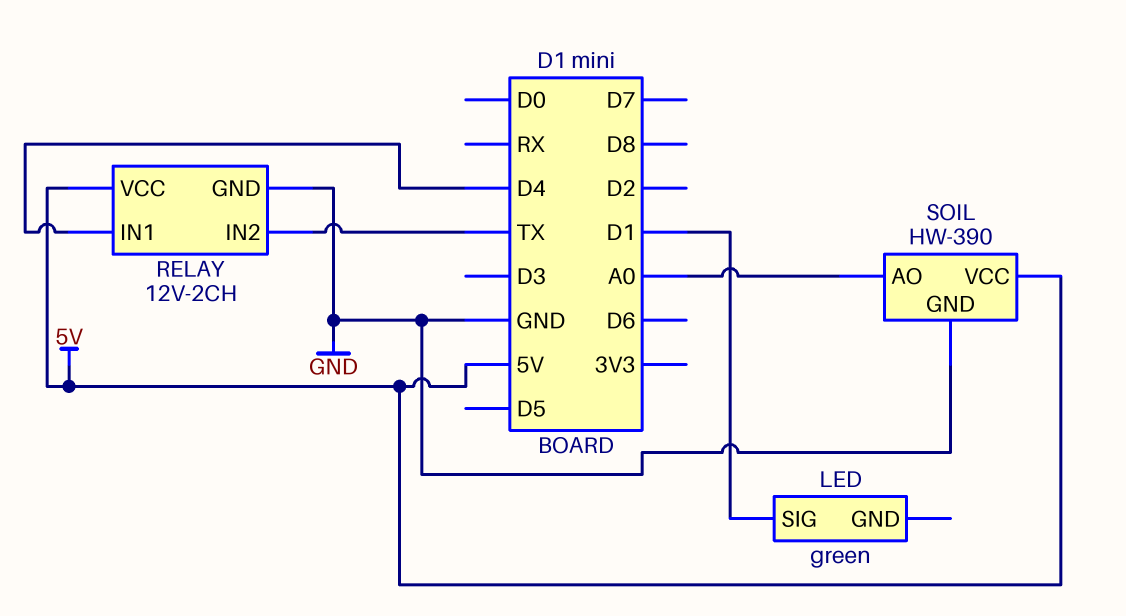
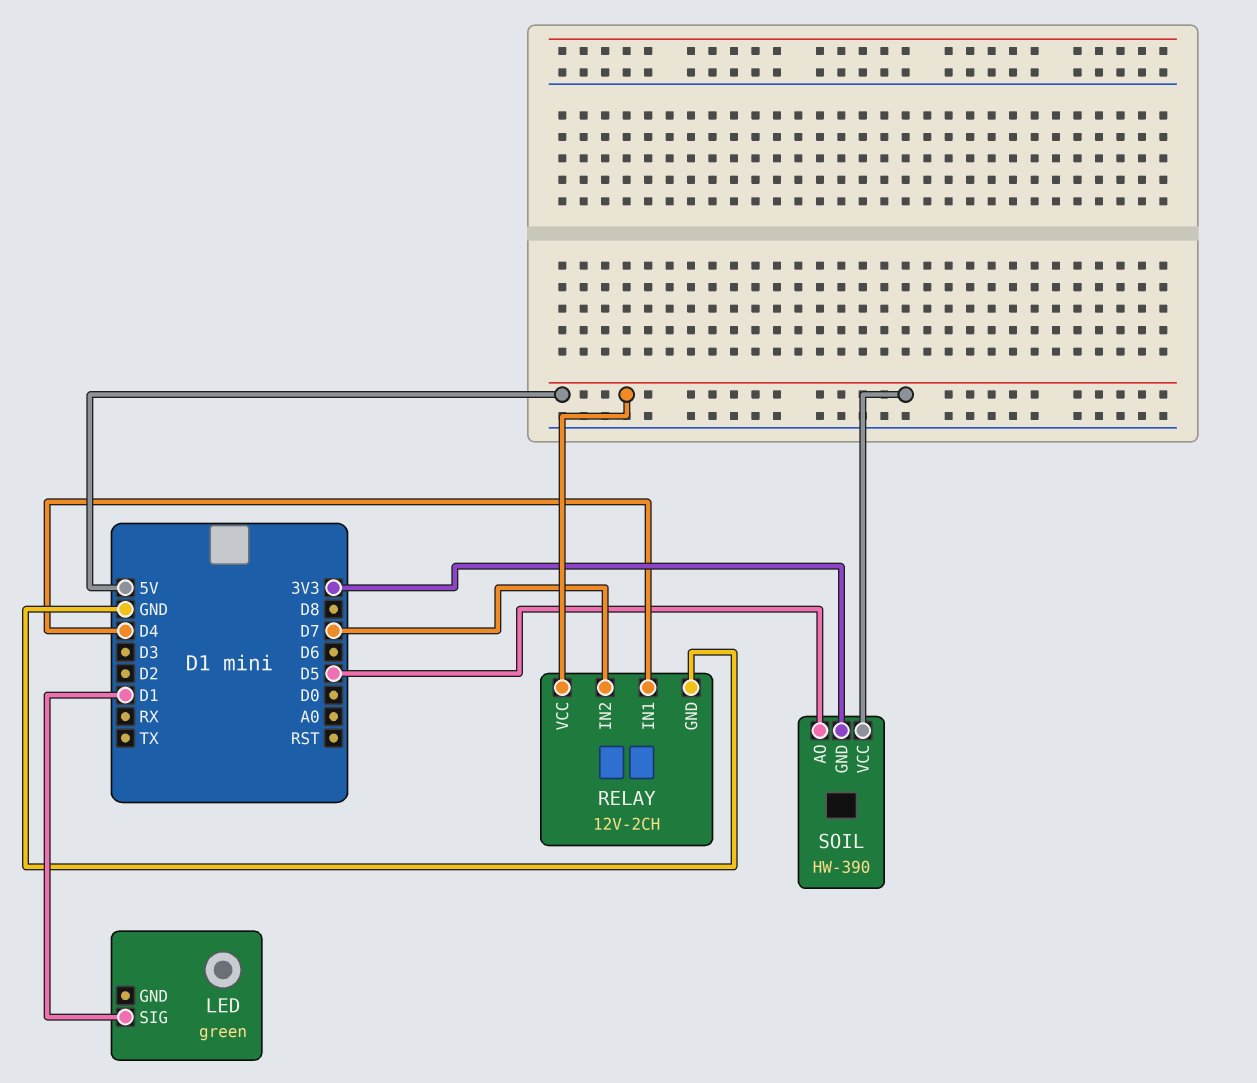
RELAY pin IN2: TX -> D7
SOIL pin AO: A0 -> D5
SOIL pin GND: GND -> 3V3

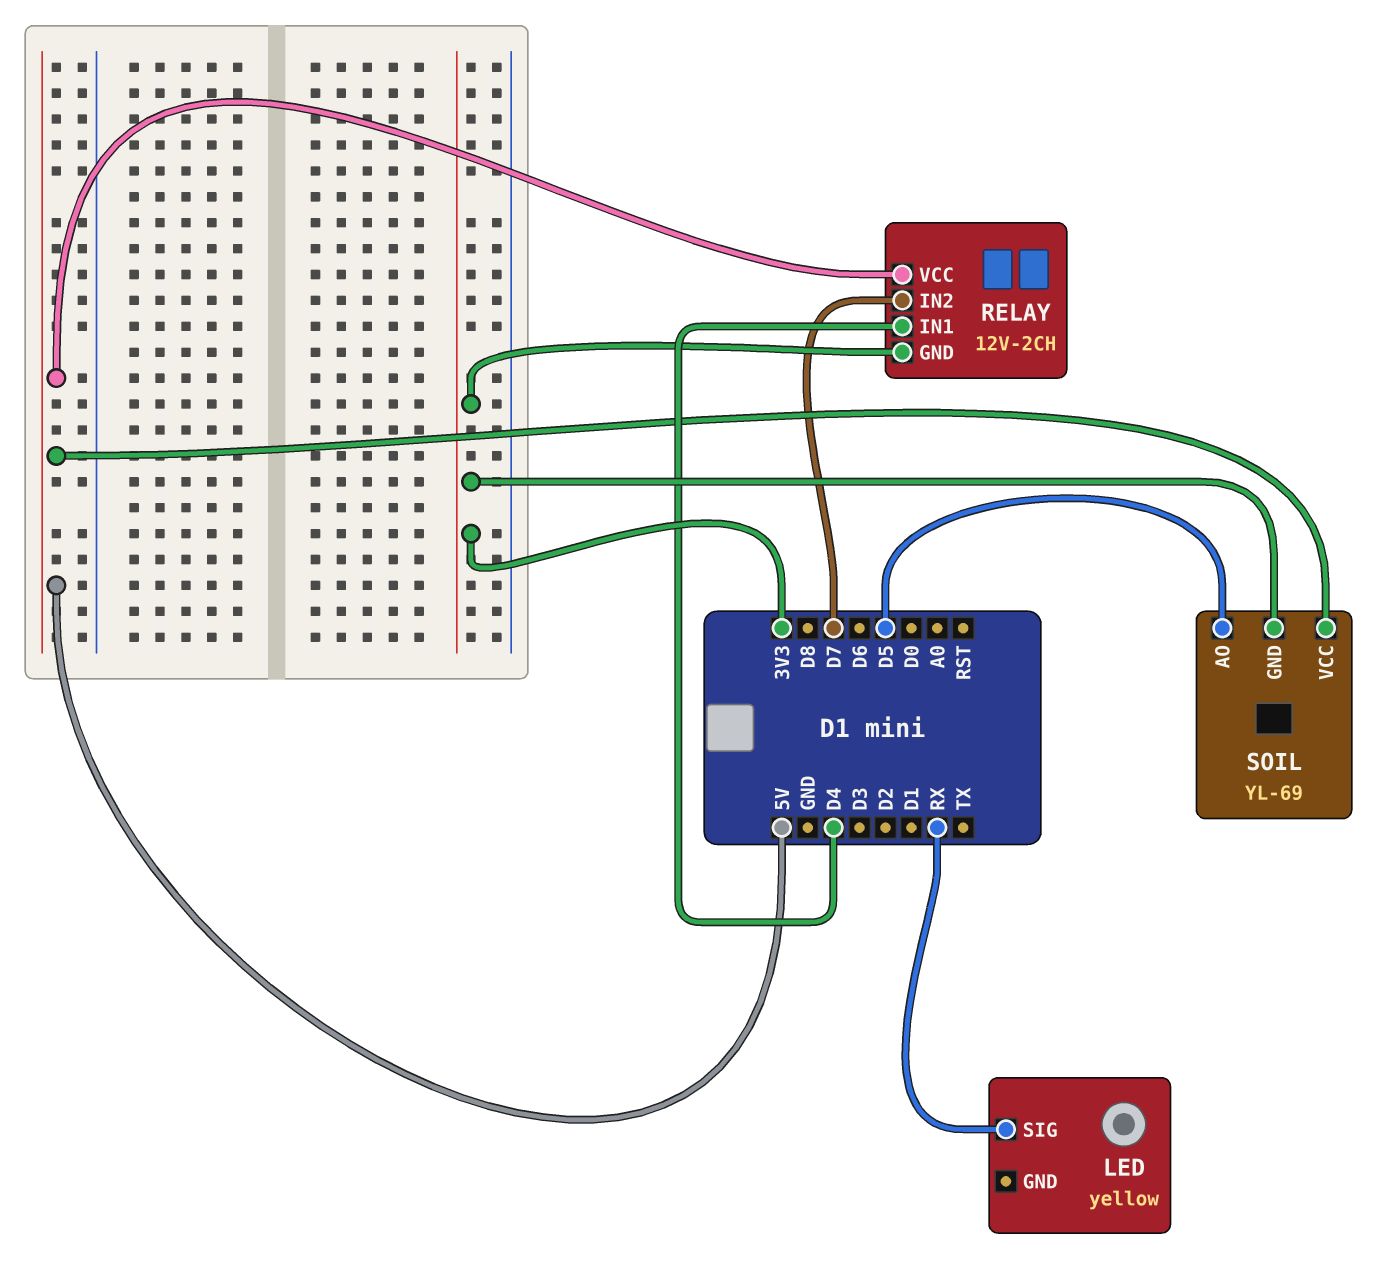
LED: green -> yellow
LED pin SIG: D1 -> RX
RELAY pin GND: GND -> 3V3
SOIL: HW-390 -> YL-69

